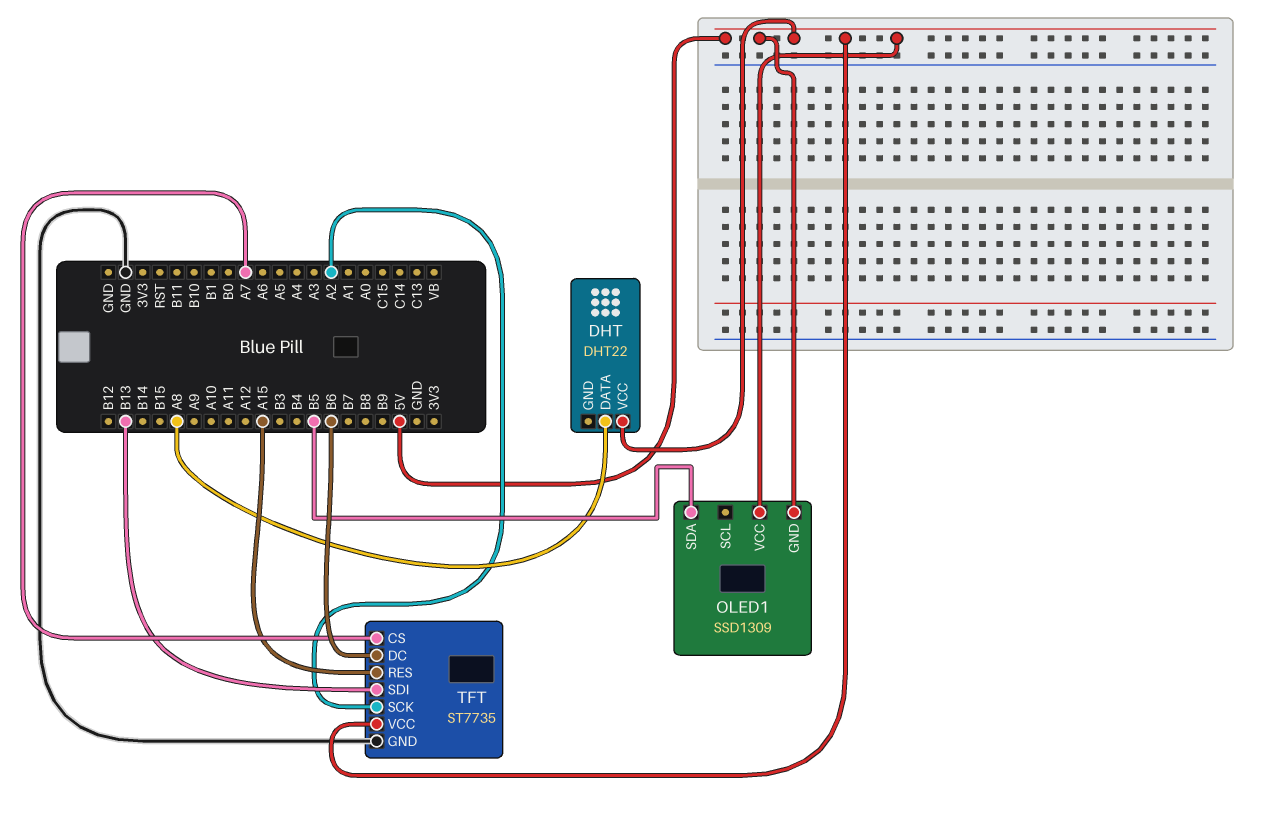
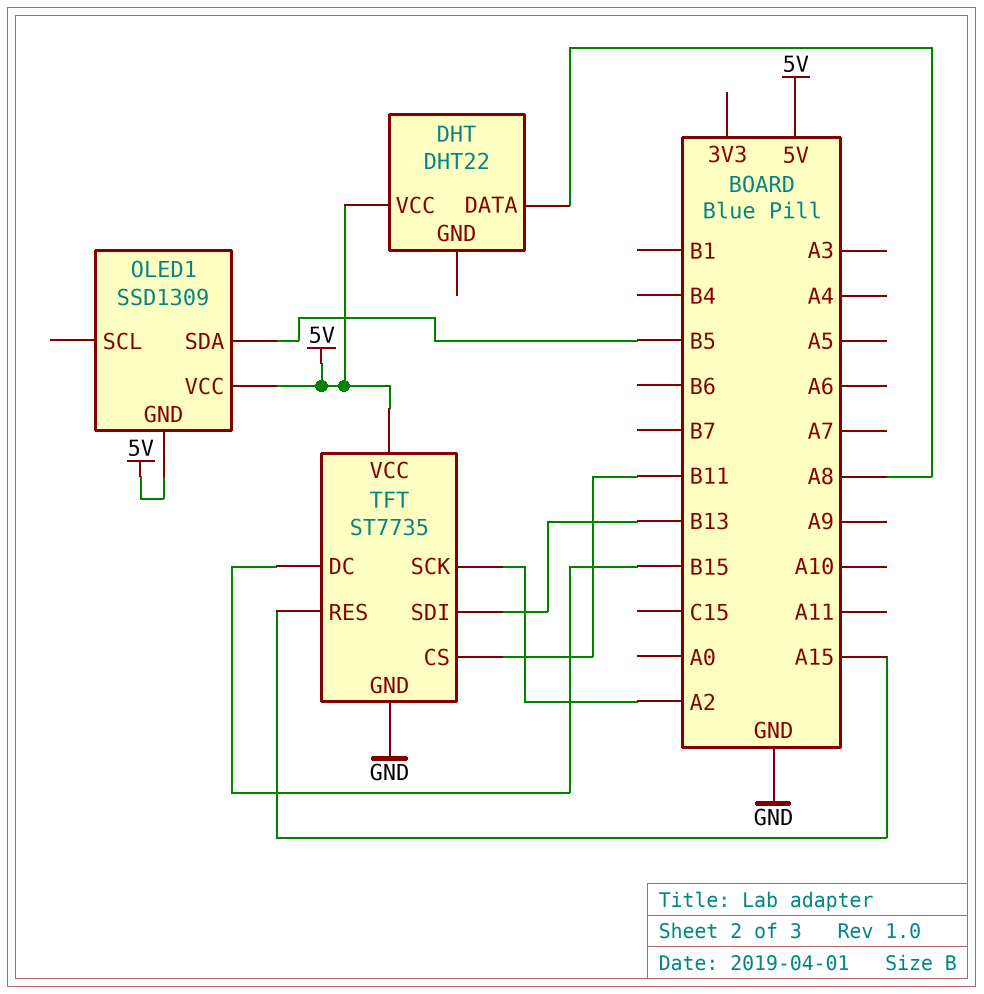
TFT pin CS: A7 -> B11
TFT pin DC: B6 -> B15

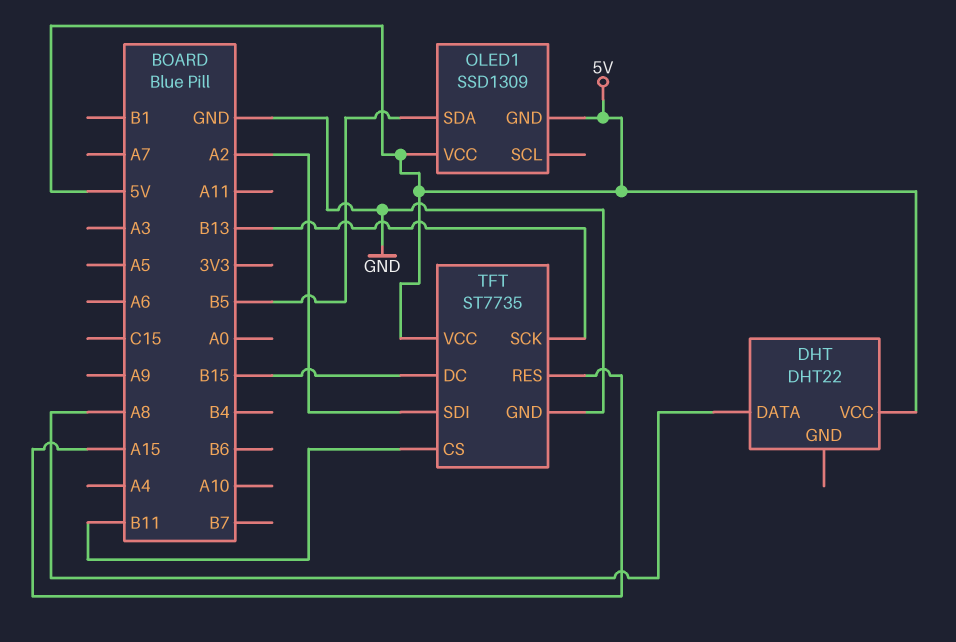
TFT pin SCK: A2 -> B13
TFT pin SDI: B13 -> A2

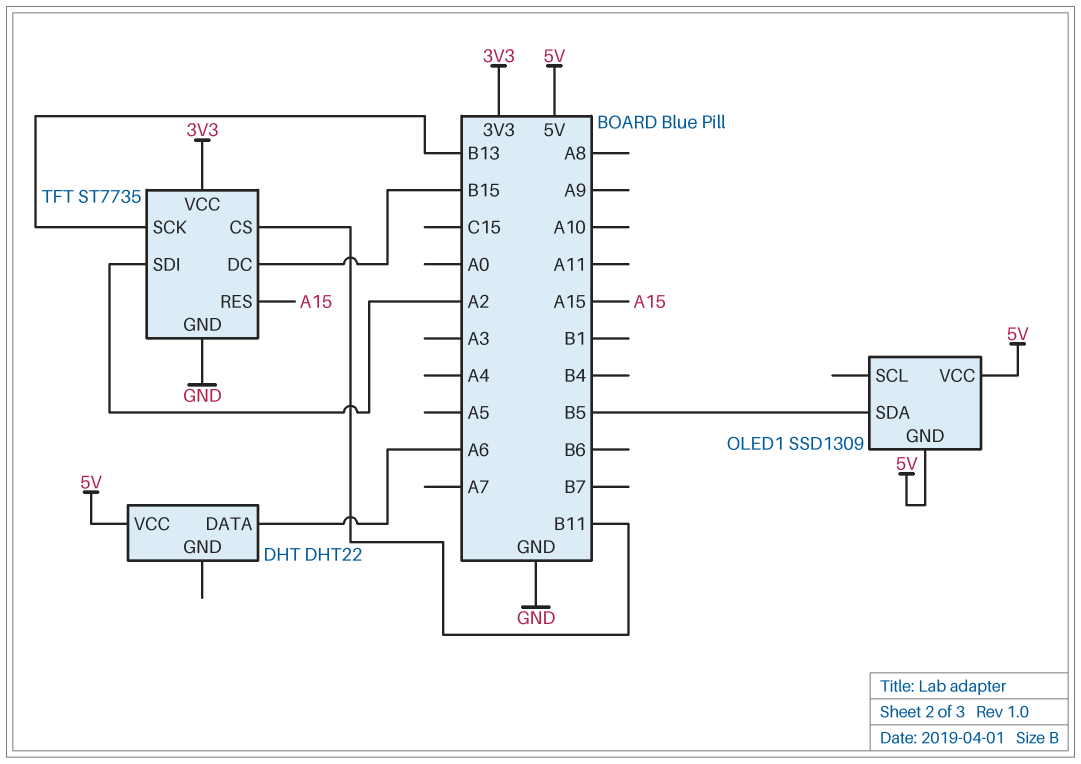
DHT pin DATA: A8 -> A6
TFT pin VCC: 5V -> 3V3

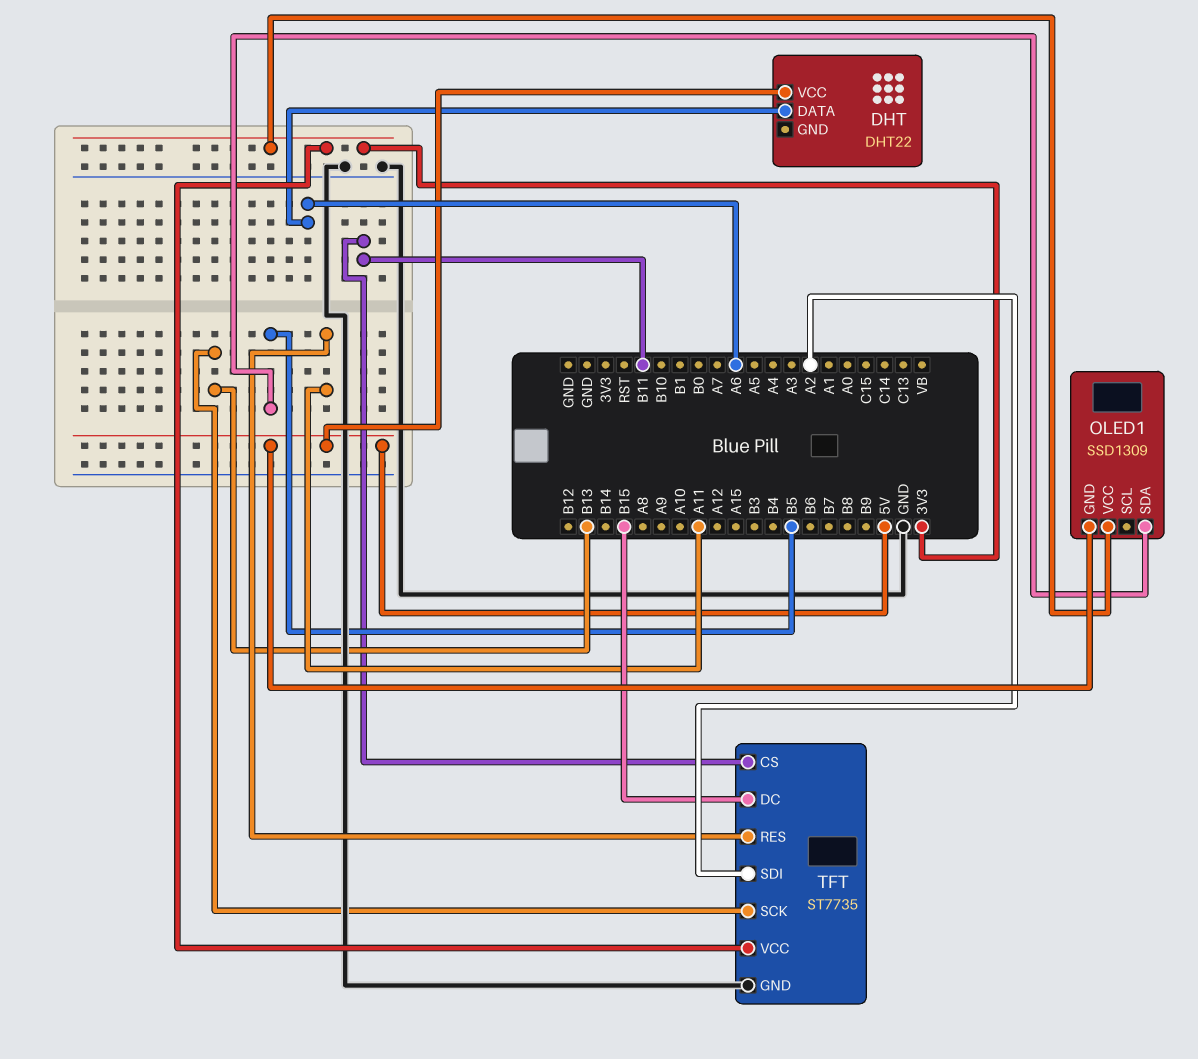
OLED1 pin VCC: 5V -> 3V3
TFT pin RES: A15 -> A11

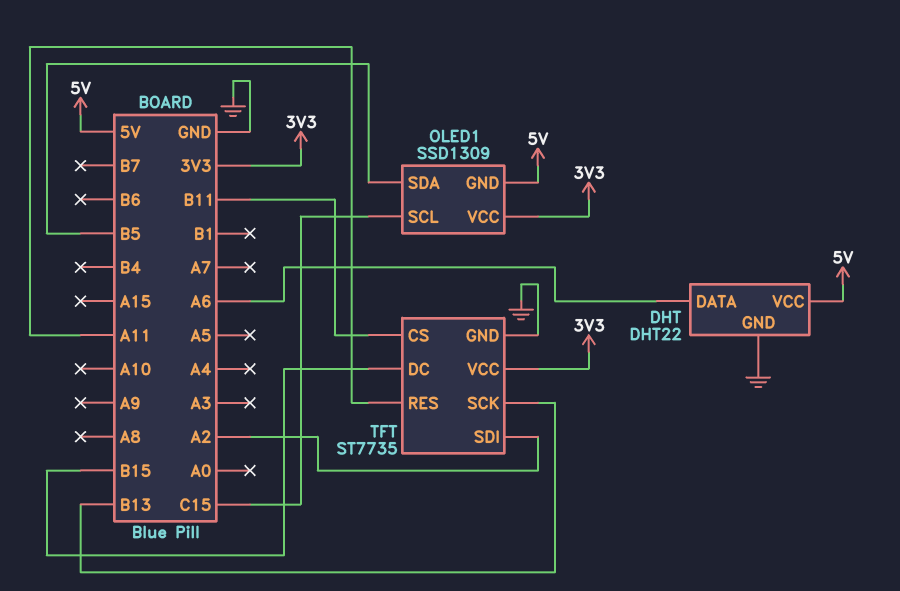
DHT pin GND: none -> GND
OLED1 pin SCL: none -> C15

